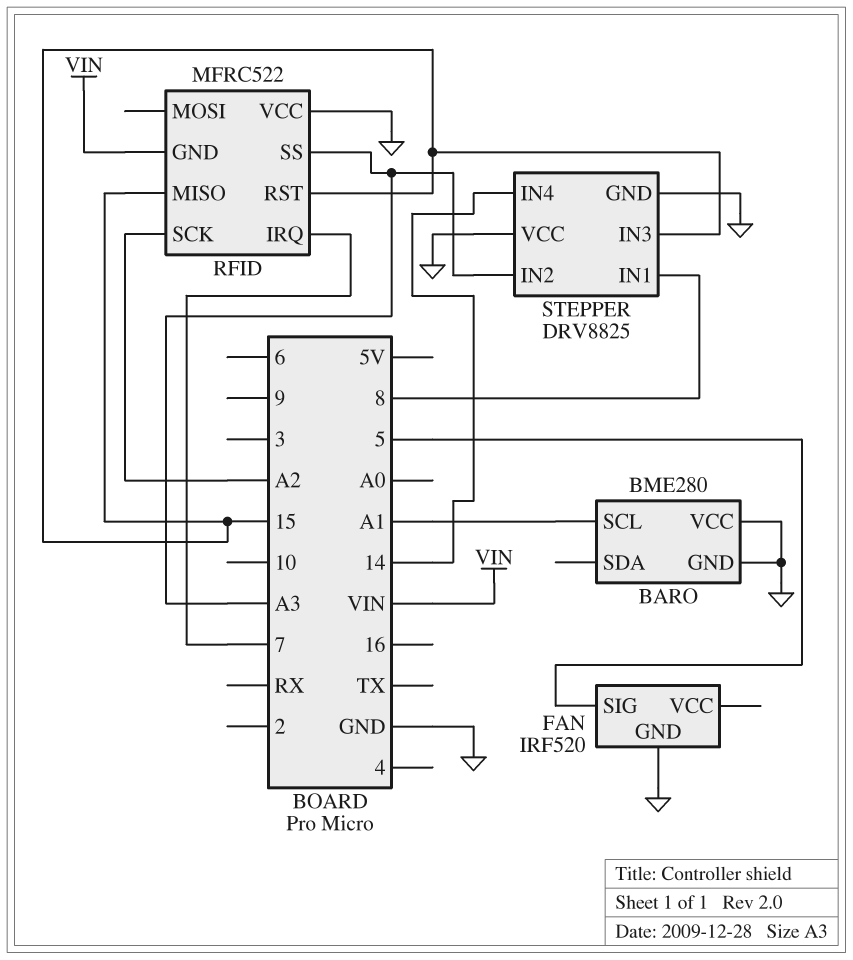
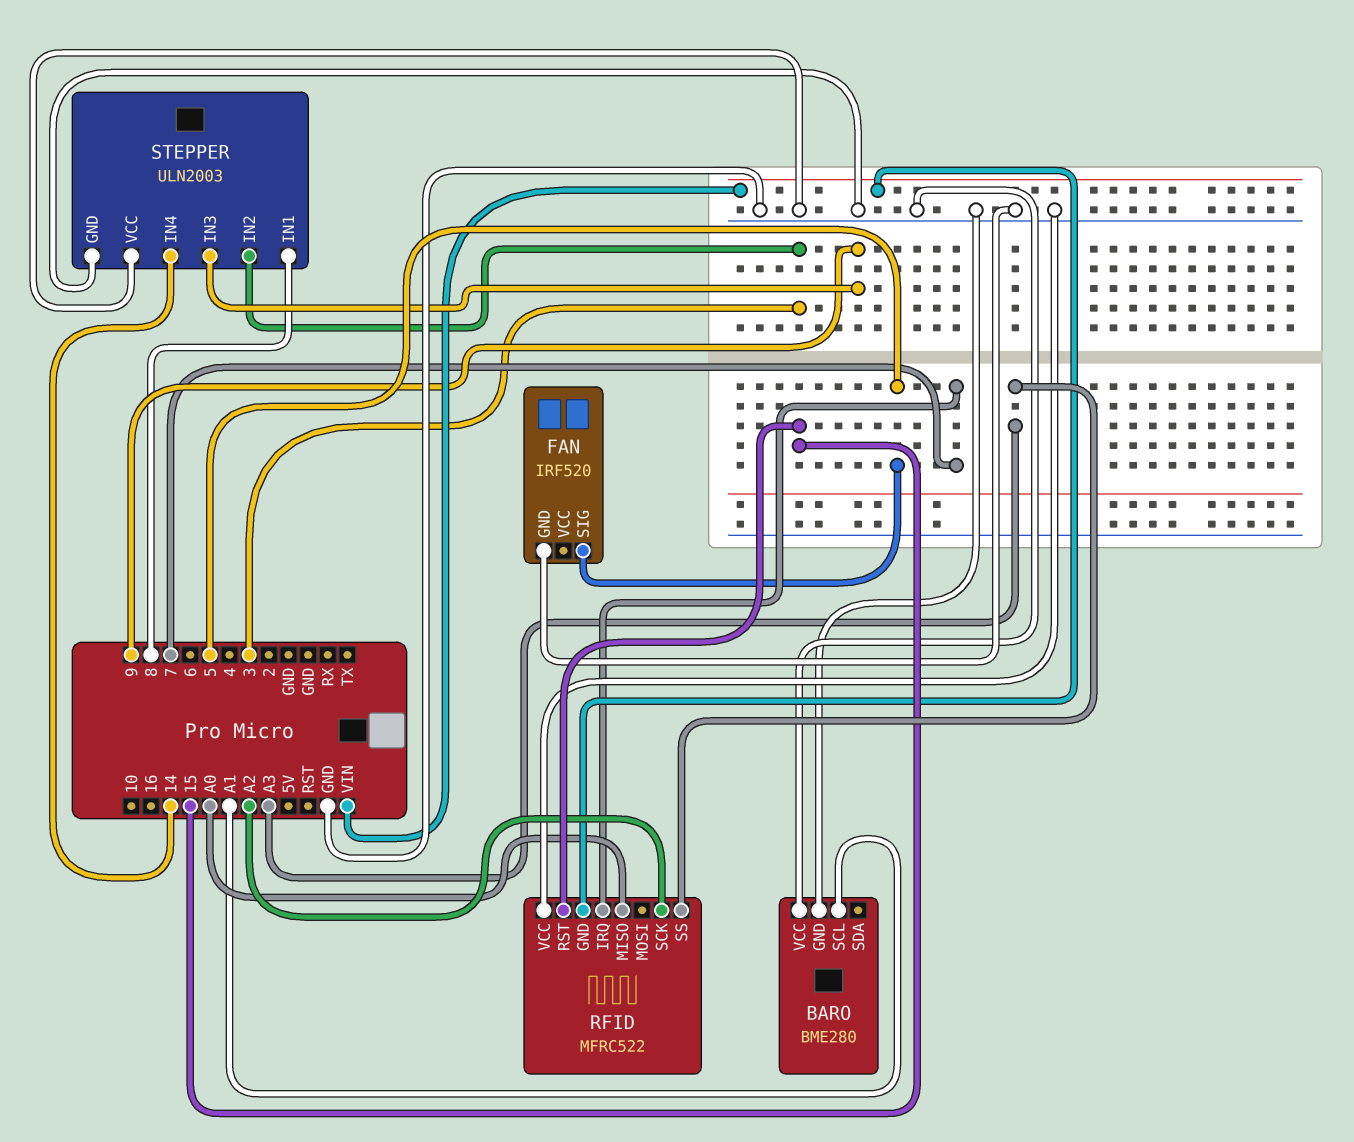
RFID pin MISO: 15 -> A0
STEPPER: DRV8825 -> ULN2003
STEPPER pin IN2: A3 -> 3
STEPPER pin IN3: 15 -> 9

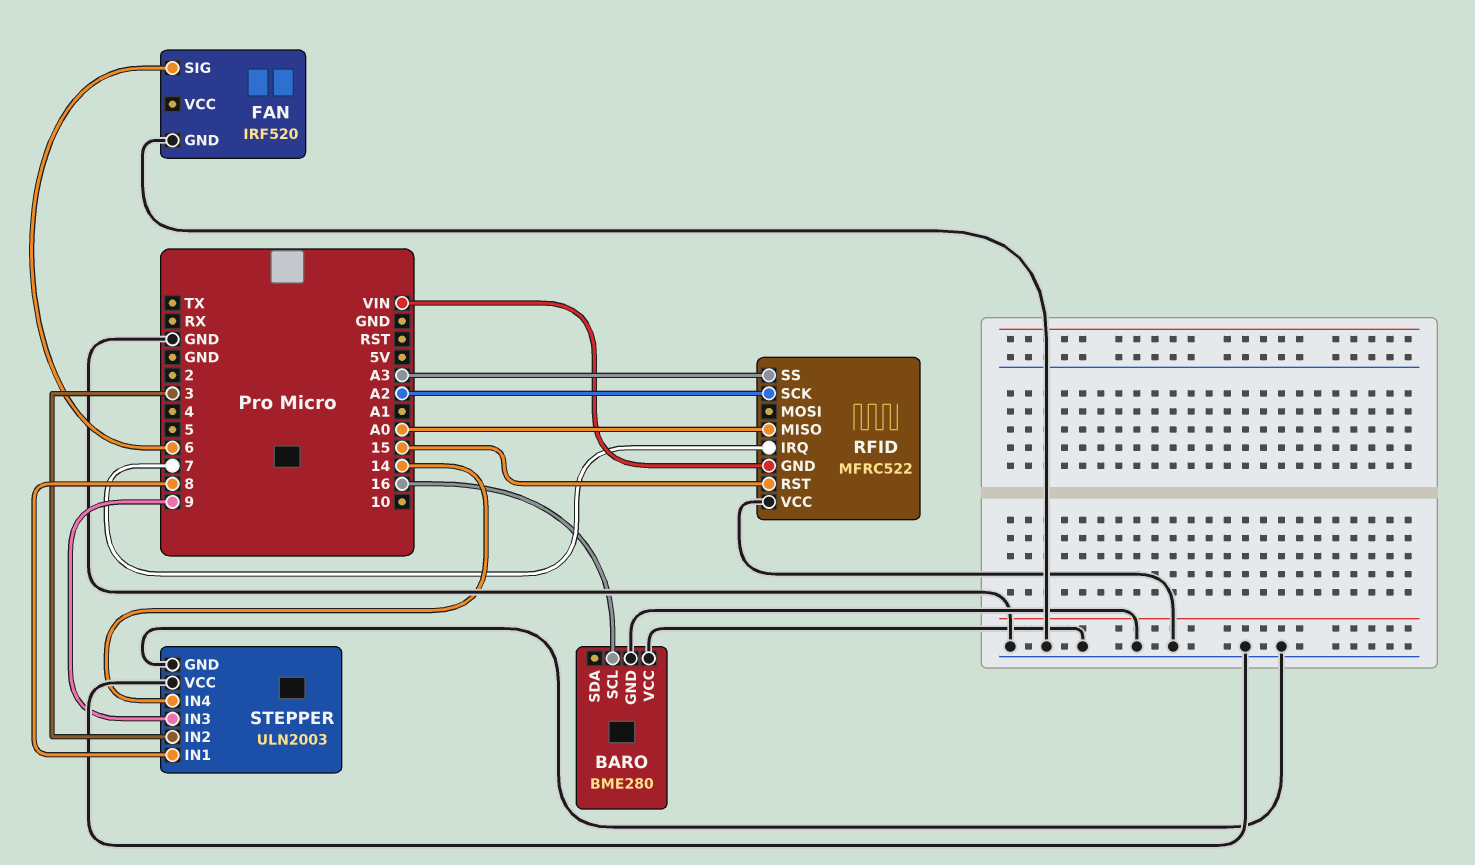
BARO pin SCL: A1 -> 16
FAN pin SIG: 5 -> 6

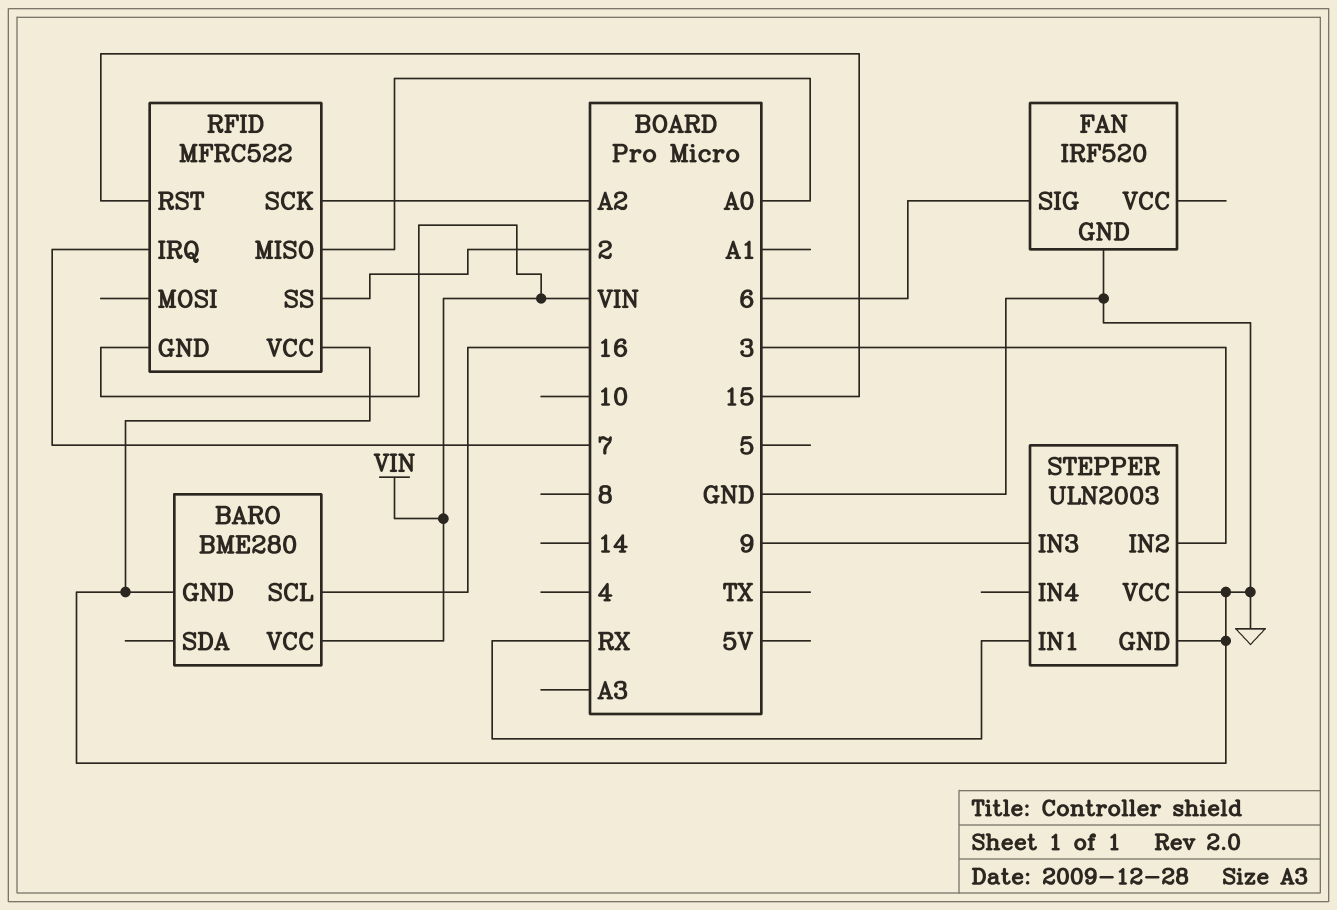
BARO pin VCC: GND -> VIN
RFID pin SS: A3 -> 2
STEPPER pin IN1: 8 -> RX
STEPPER pin IN4: 14 -> none

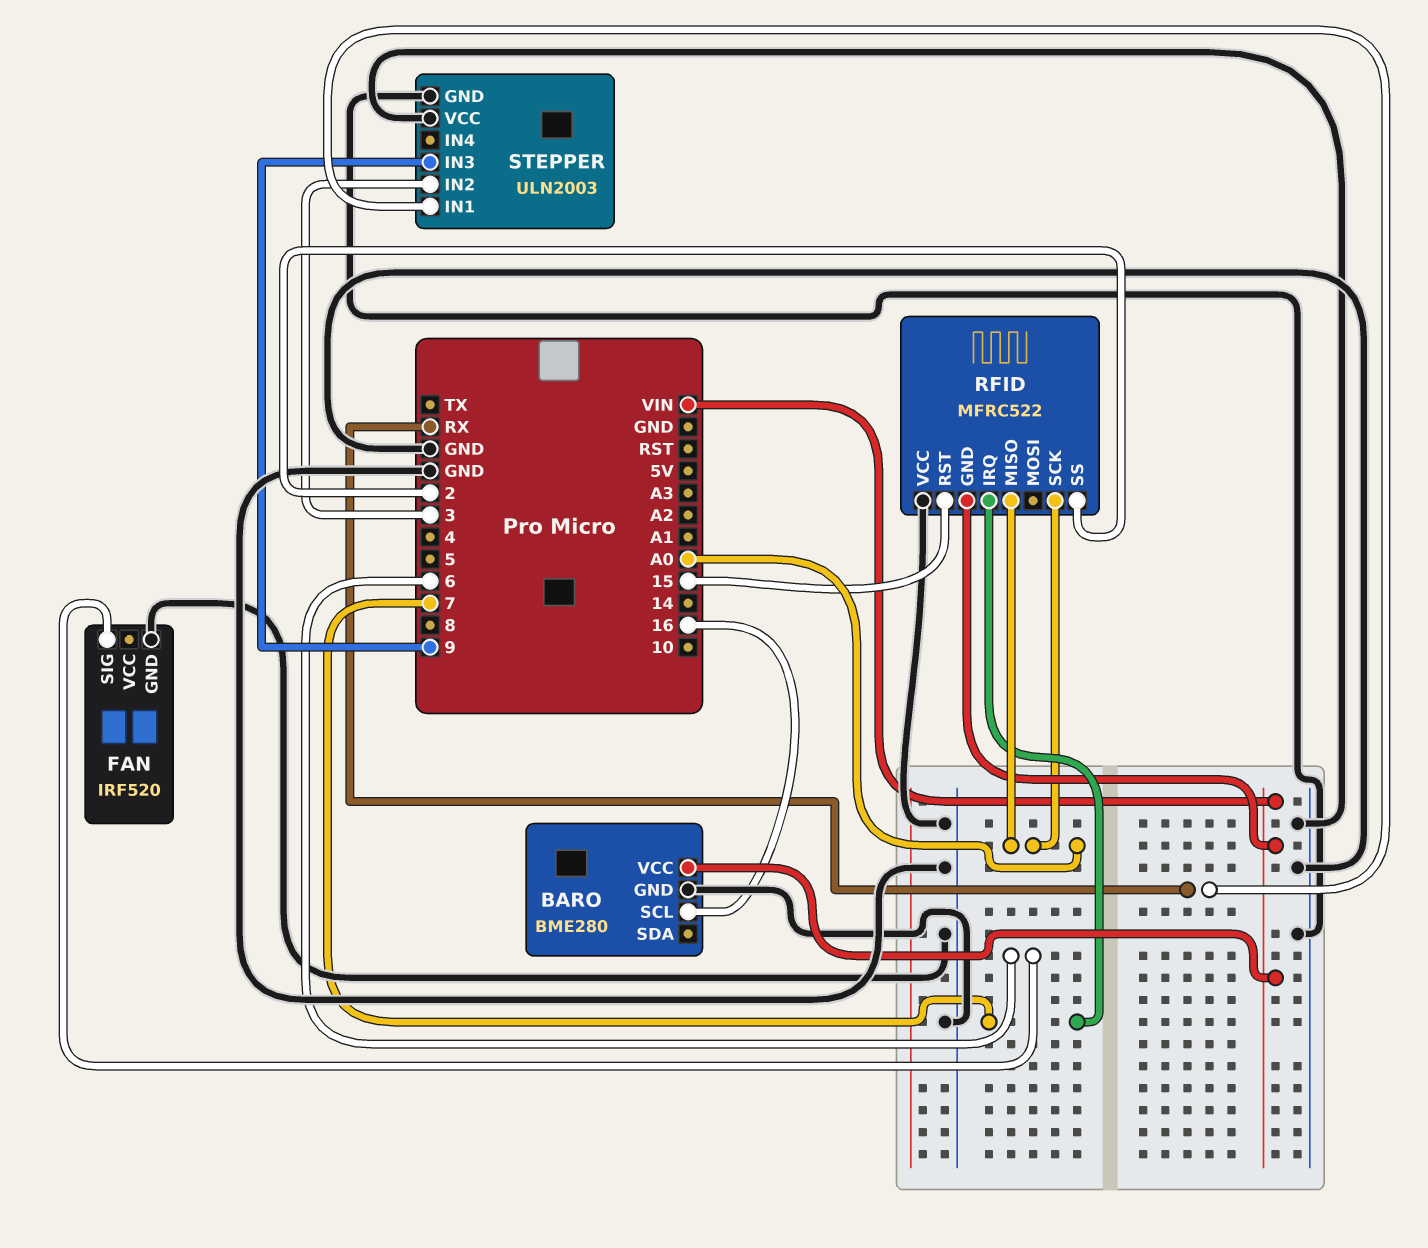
RFID pin SCK: A2 -> A0

